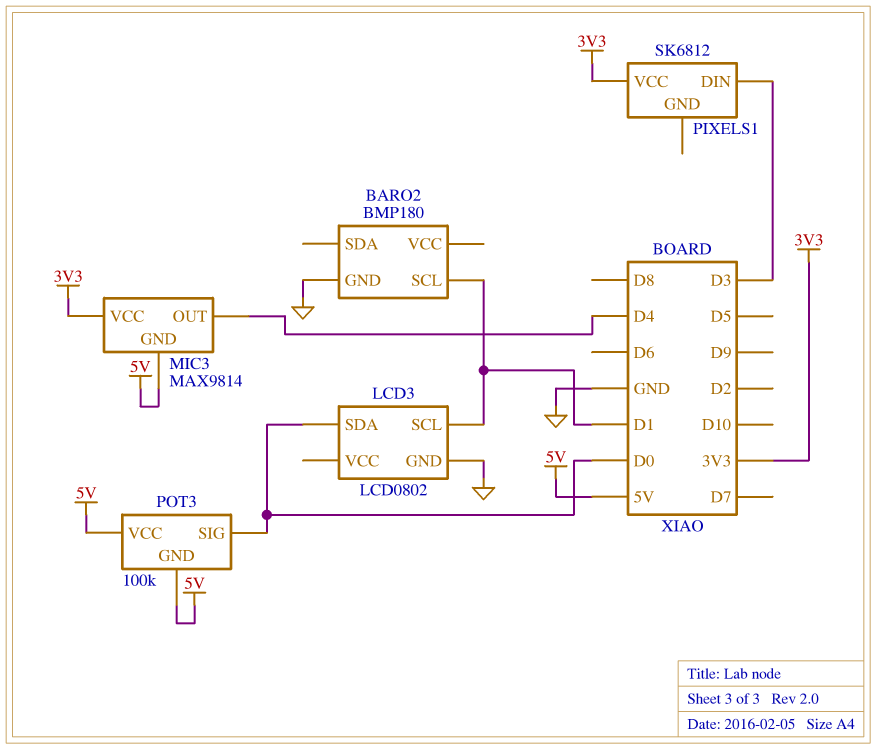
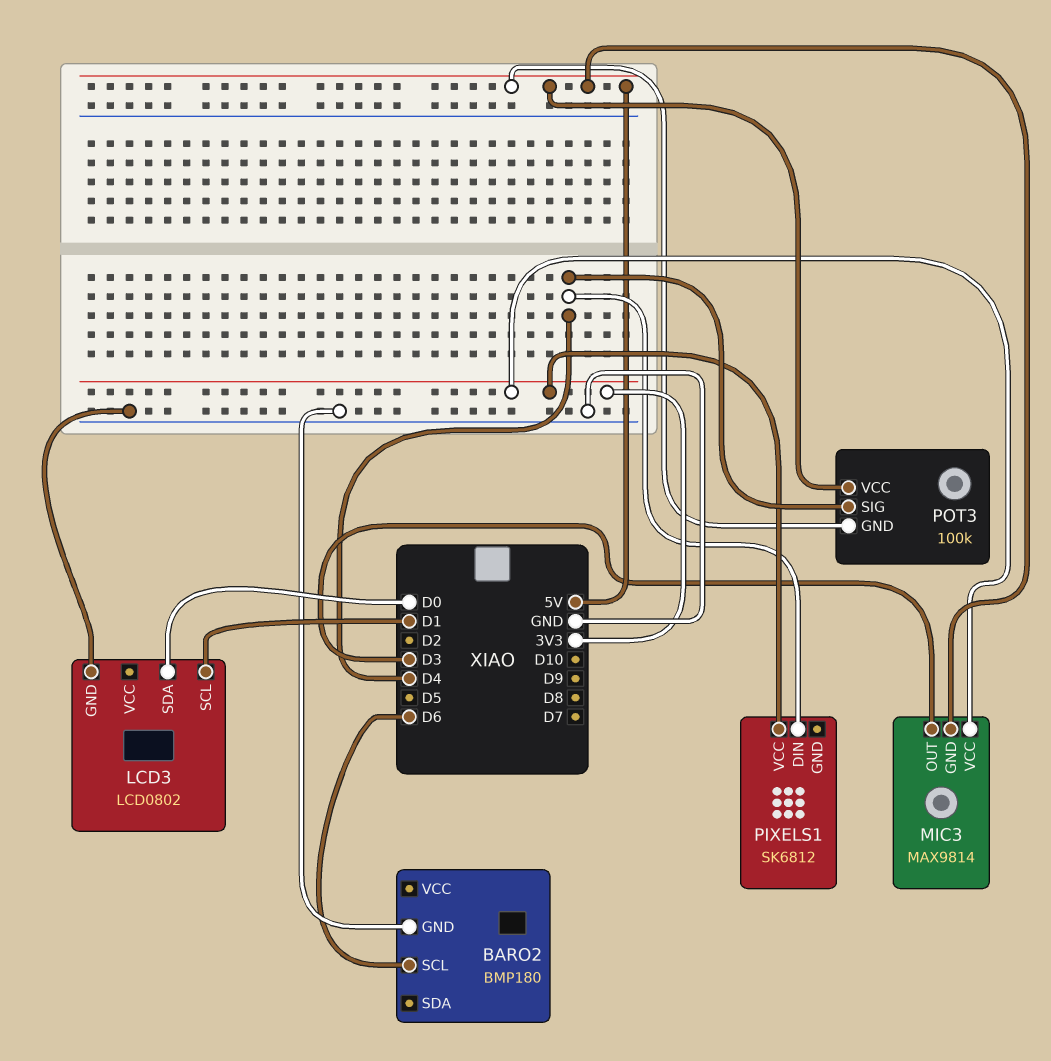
BARO2 pin SCL: D1 -> D6
MIC3 pin OUT: D4 -> D3
PIXELS1 pin DIN: D3 -> D4
POT3 pin SIG: D0 -> D4

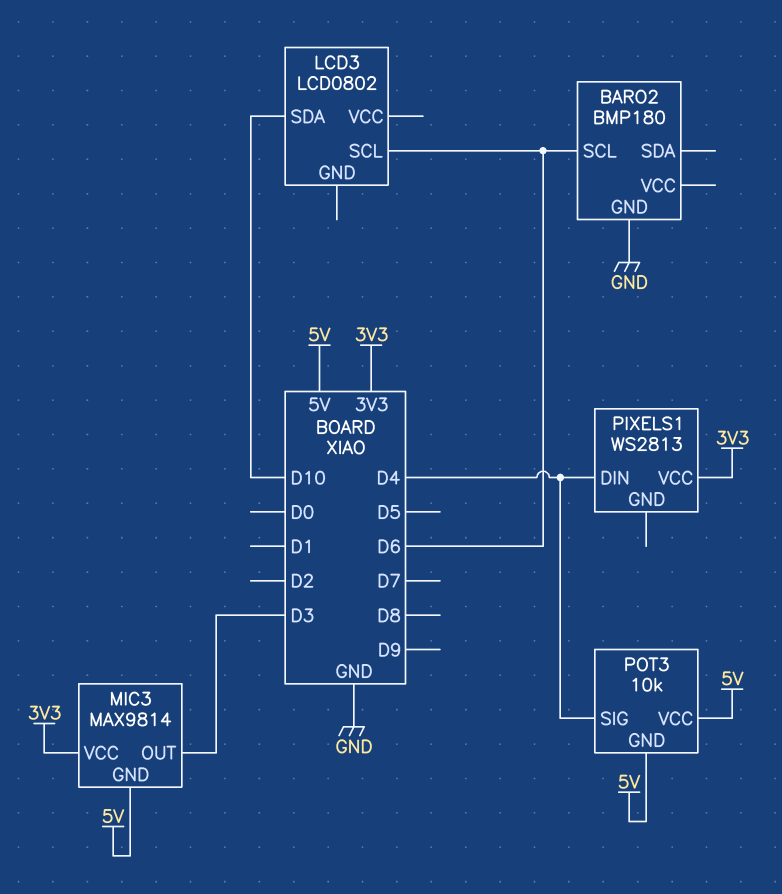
LCD3 pin GND: GND -> none
LCD3 pin SCL: D1 -> D6
LCD3 pin SDA: D0 -> D10
PIXELS1: SK6812 -> WS2813
POT3: 100k -> 10k

